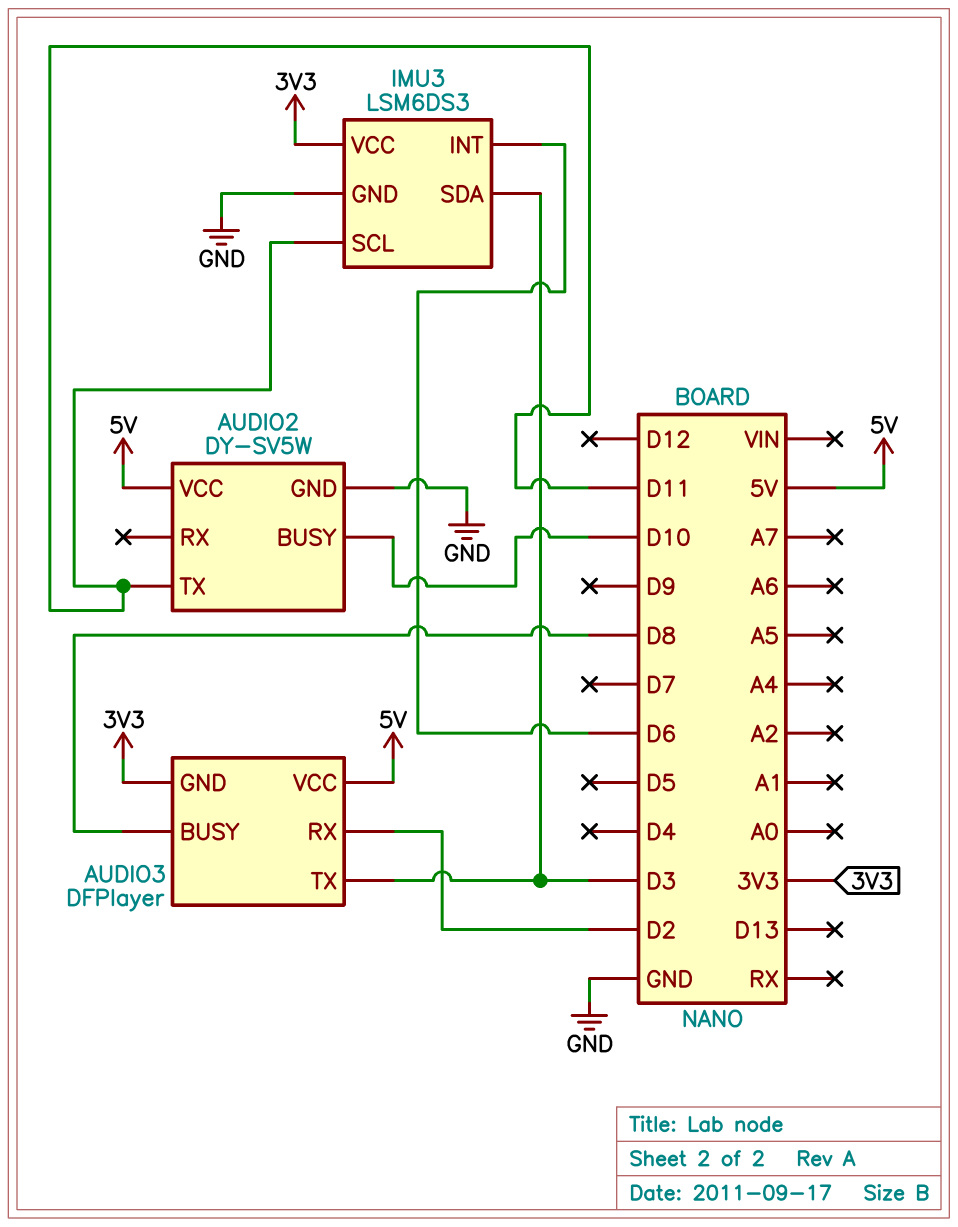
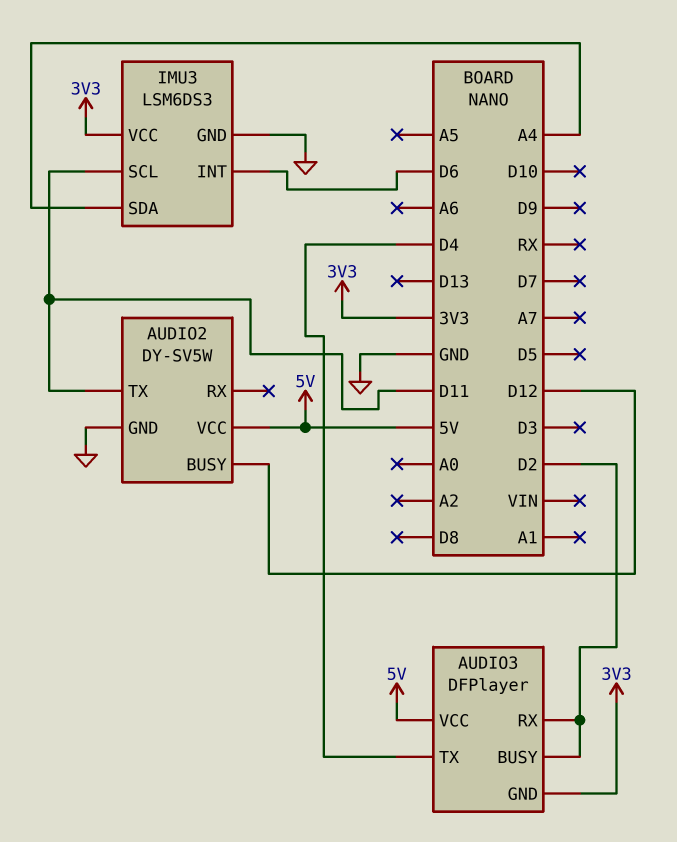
AUDIO2 pin BUSY: D10 -> D12
AUDIO3 pin BUSY: D8 -> D2
AUDIO3 pin TX: D3 -> D4
IMU3 pin SDA: D3 -> A4

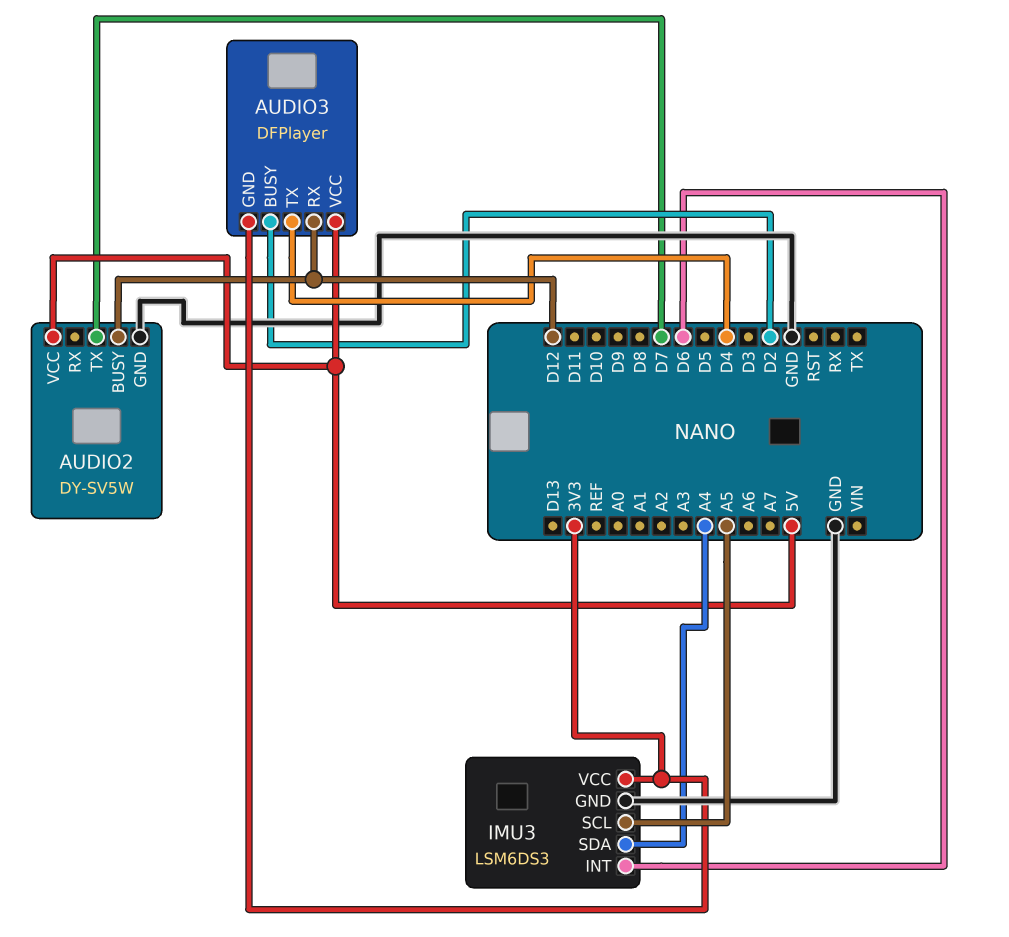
AUDIO2 pin TX: D11 -> D7
AUDIO3 pin RX: D2 -> D12
IMU3 pin SCL: D11 -> A5

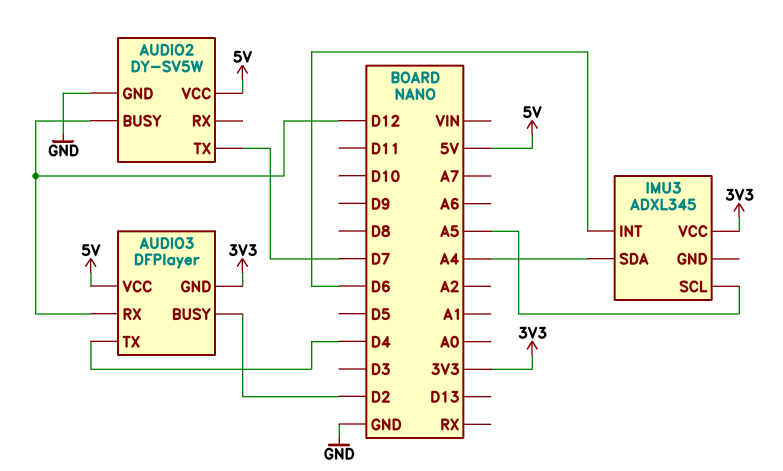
IMU3: LSM6DS3 -> ADXL345
IMU3 pin GND: GND -> none

